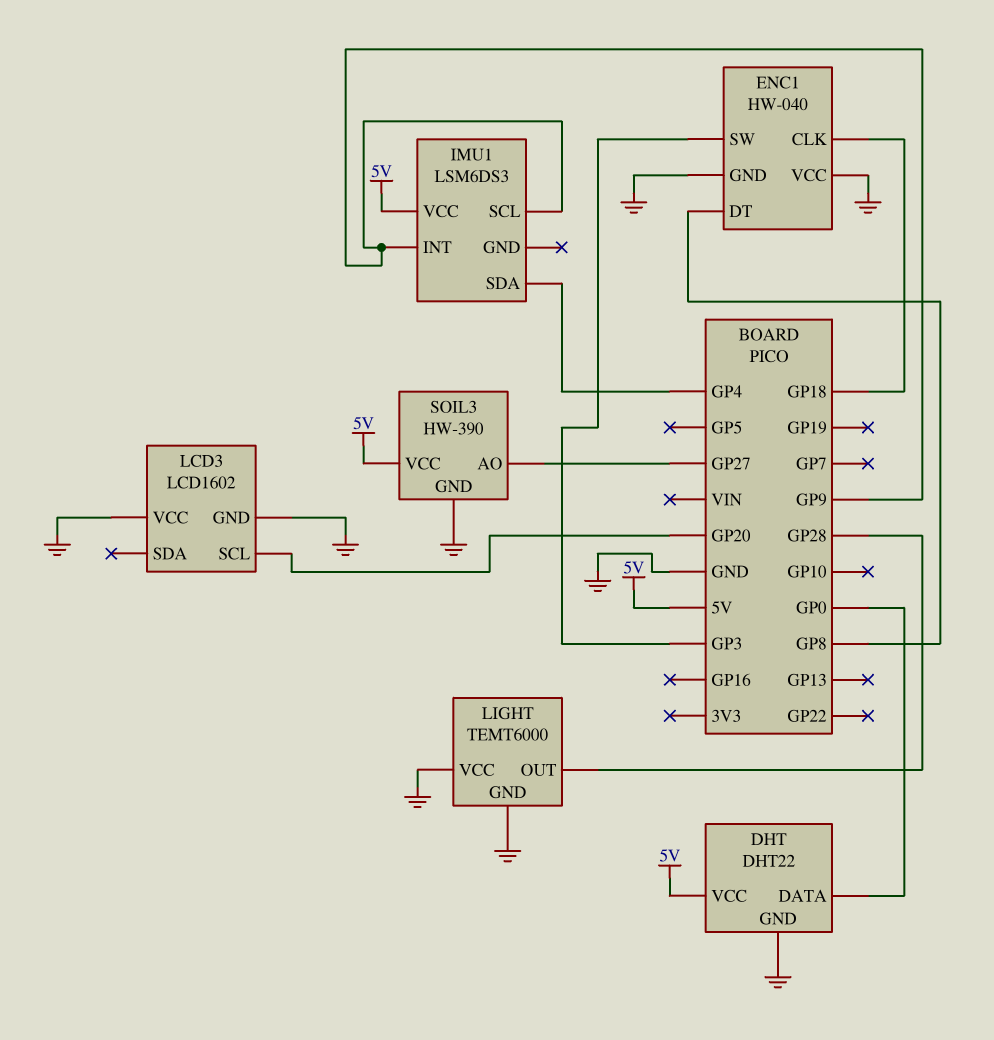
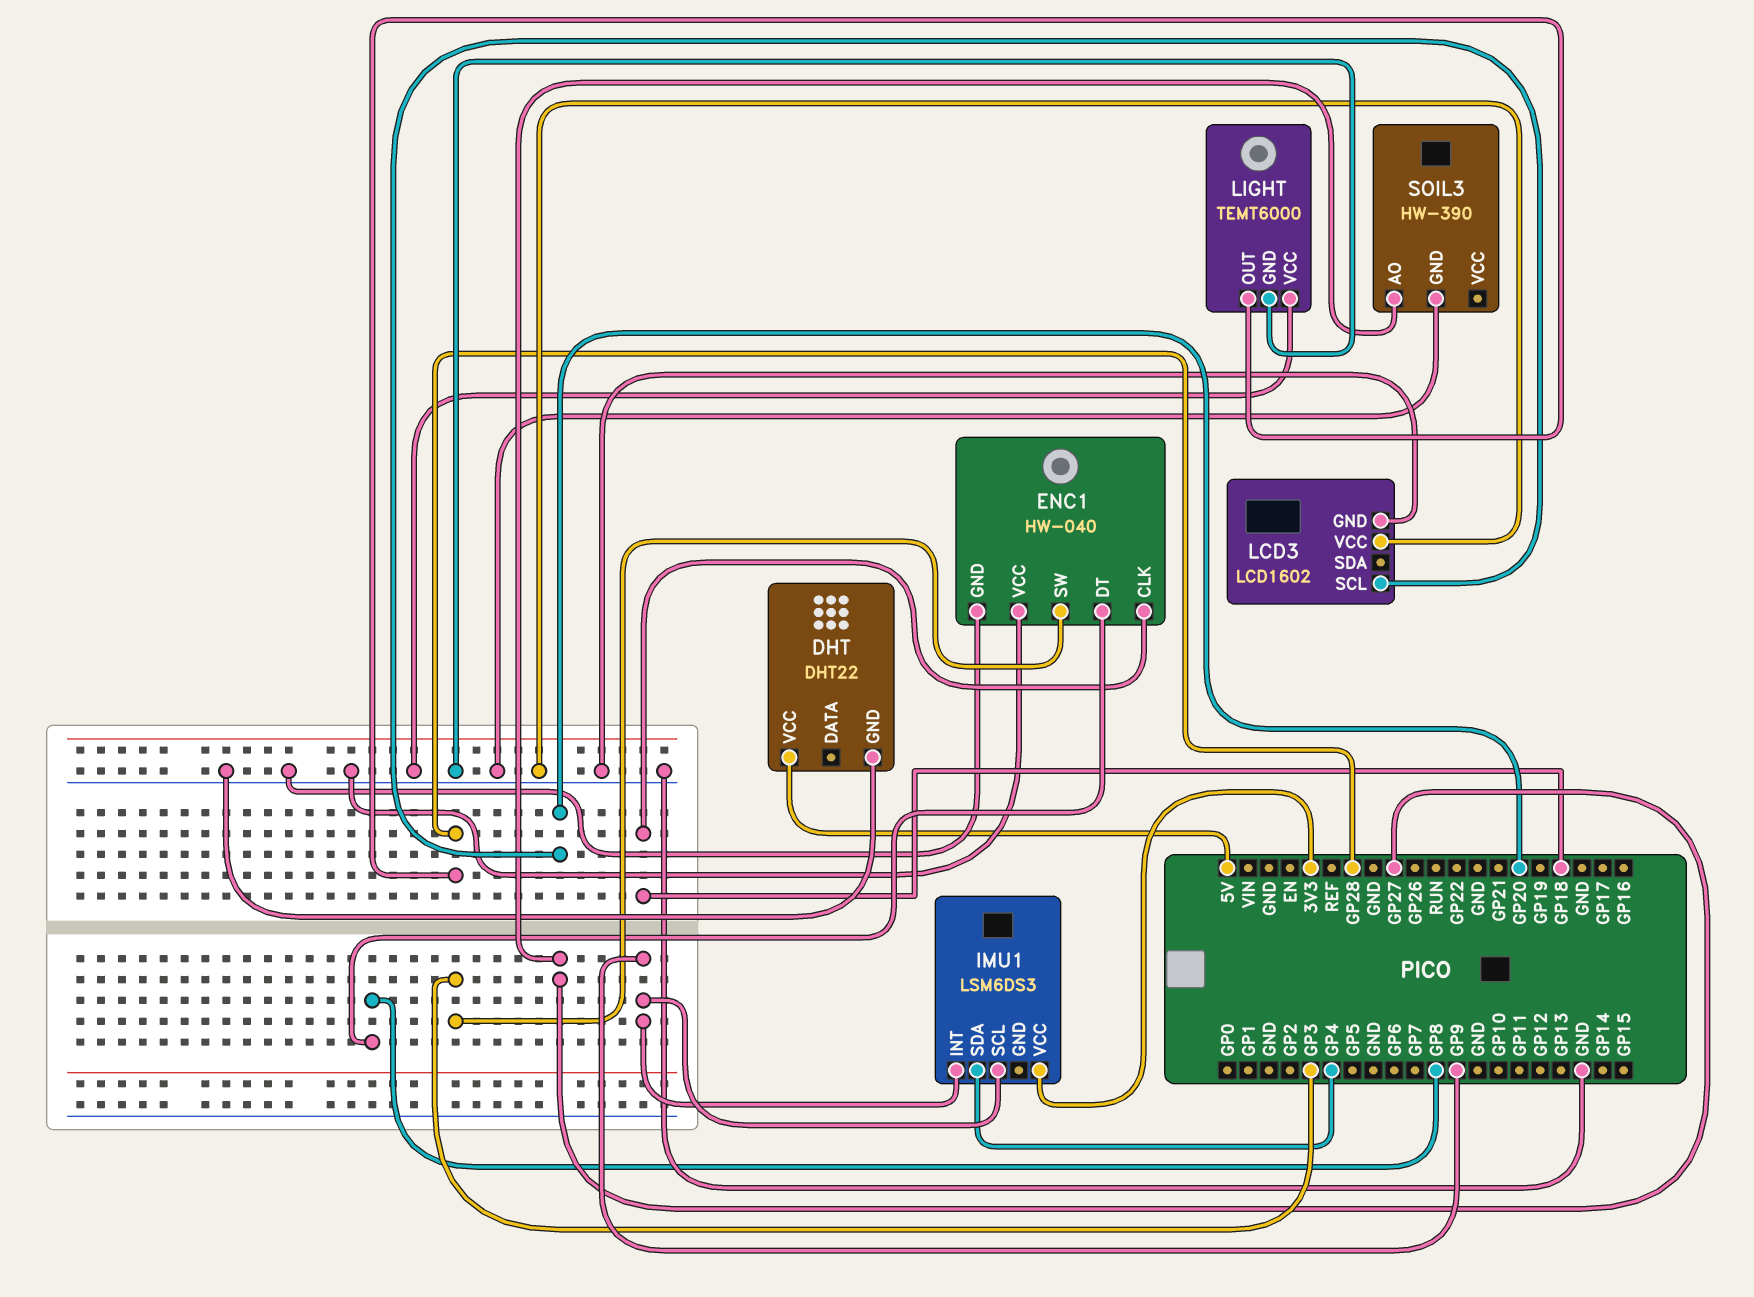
DHT pin DATA: GP0 -> none
IMU1 pin VCC: 5V -> 3V3
SOIL3 pin VCC: 5V -> none

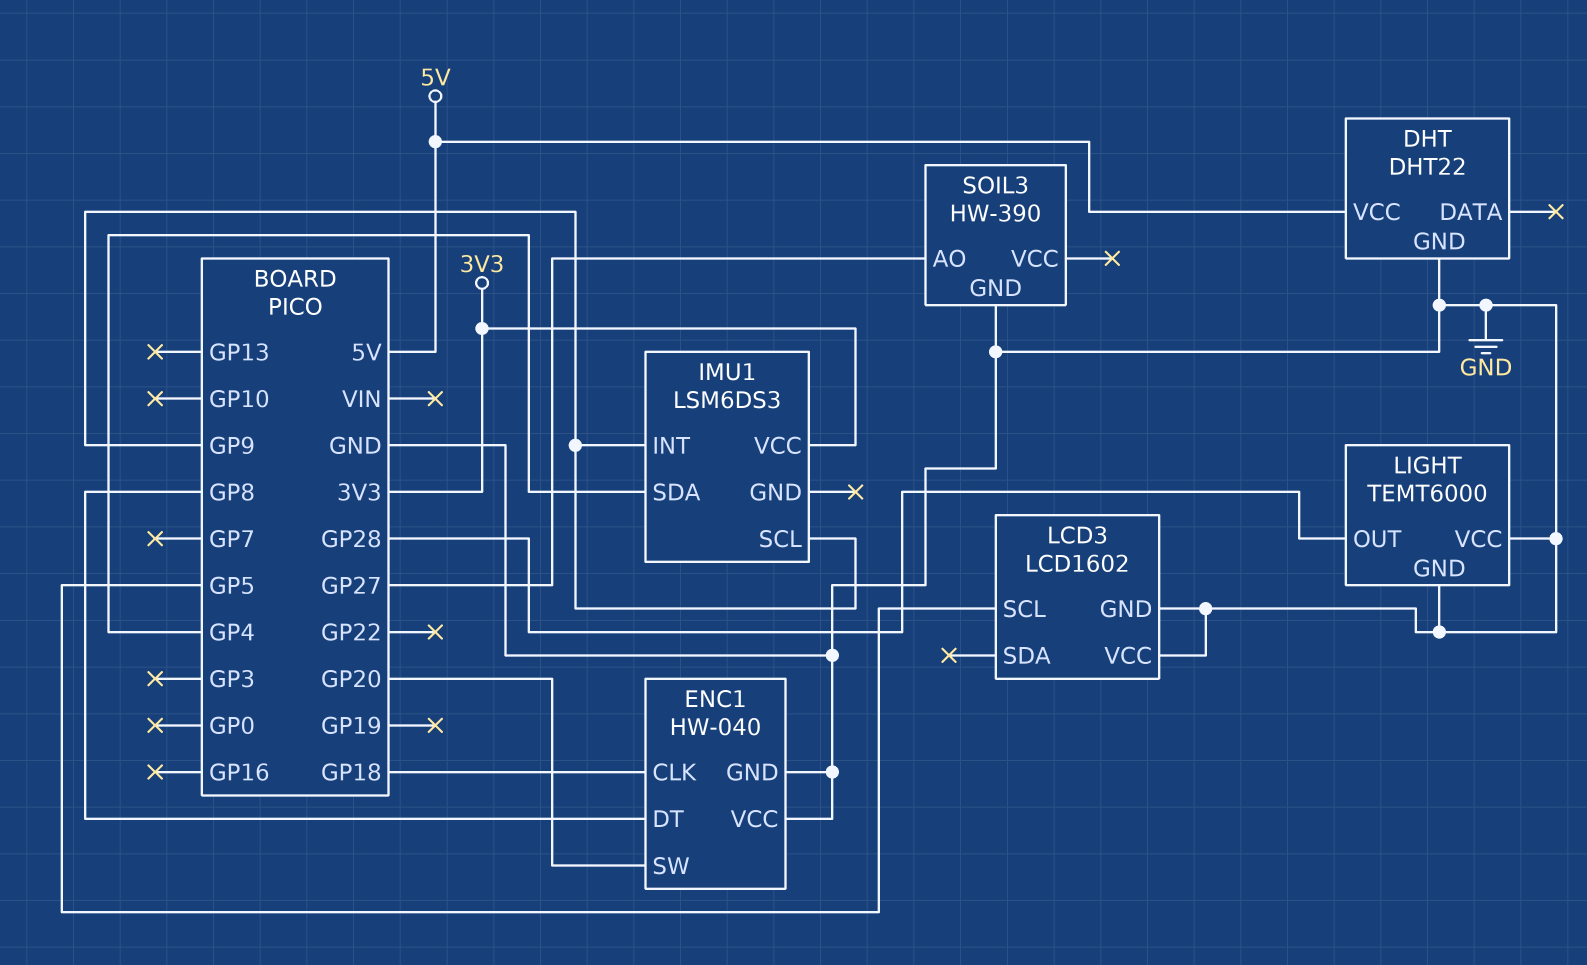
ENC1 pin SW: GP3 -> GP20
LCD3 pin SCL: GP20 -> GP5

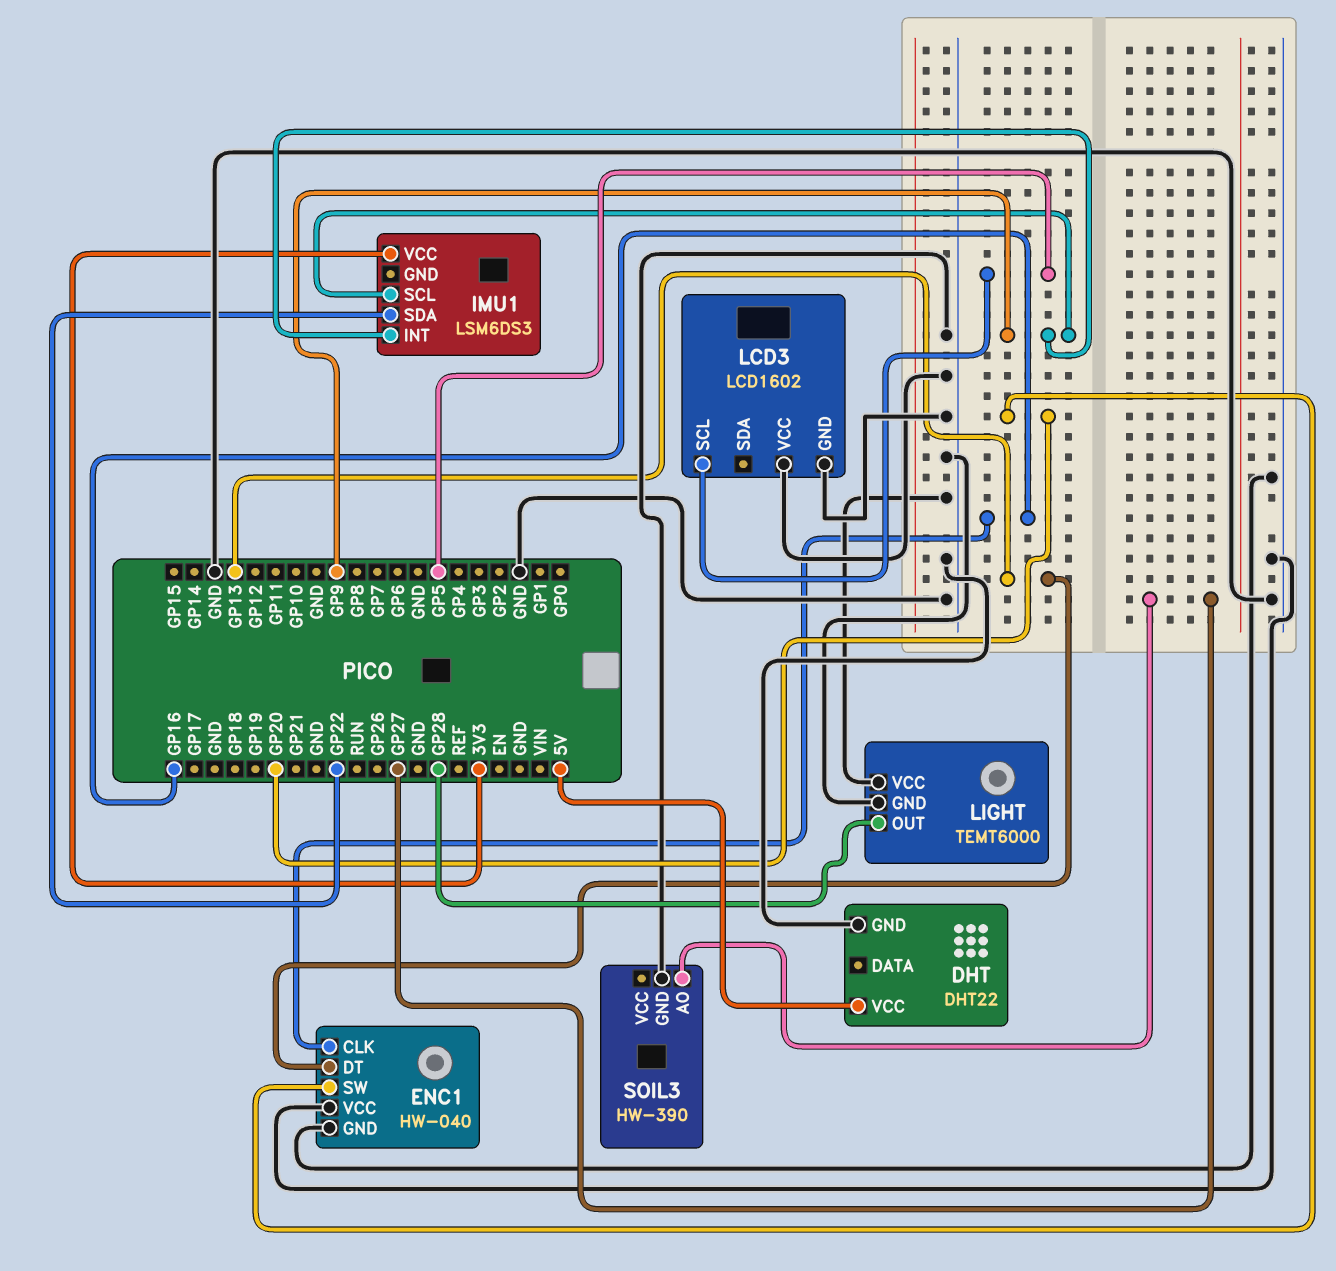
ENC1 pin CLK: GP18 -> GP16
ENC1 pin DT: GP8 -> GP13
IMU1 pin SDA: GP4 -> GP22

